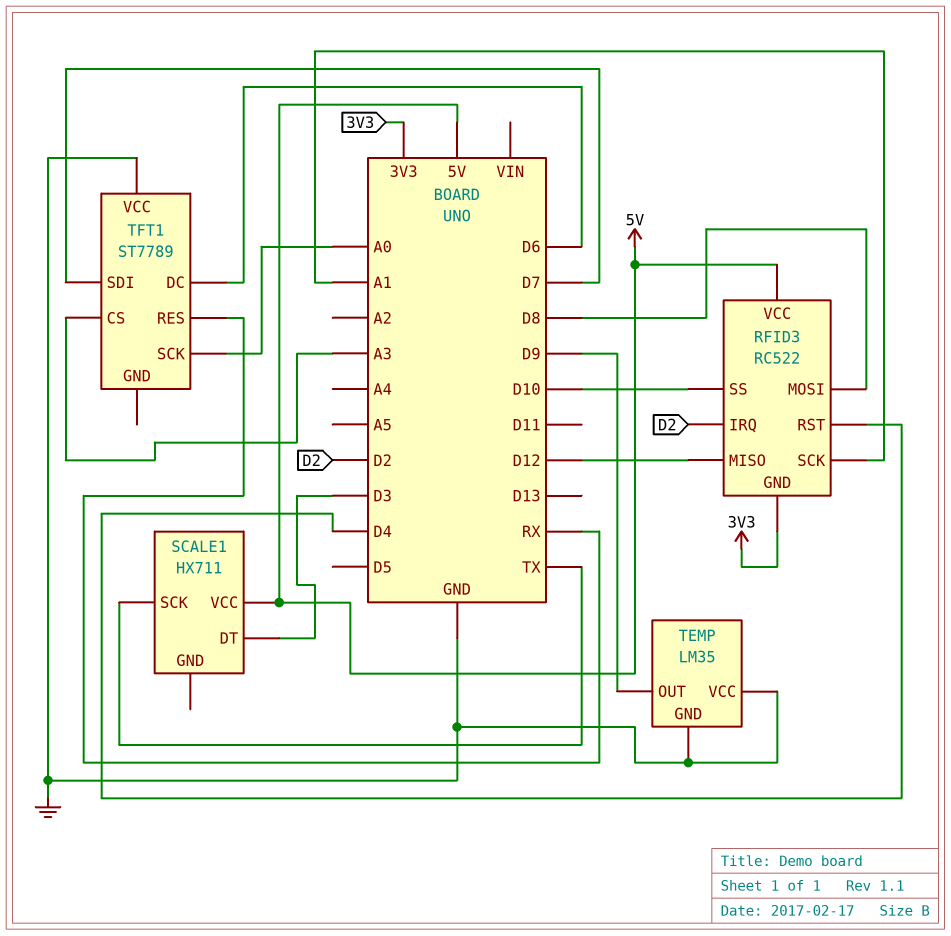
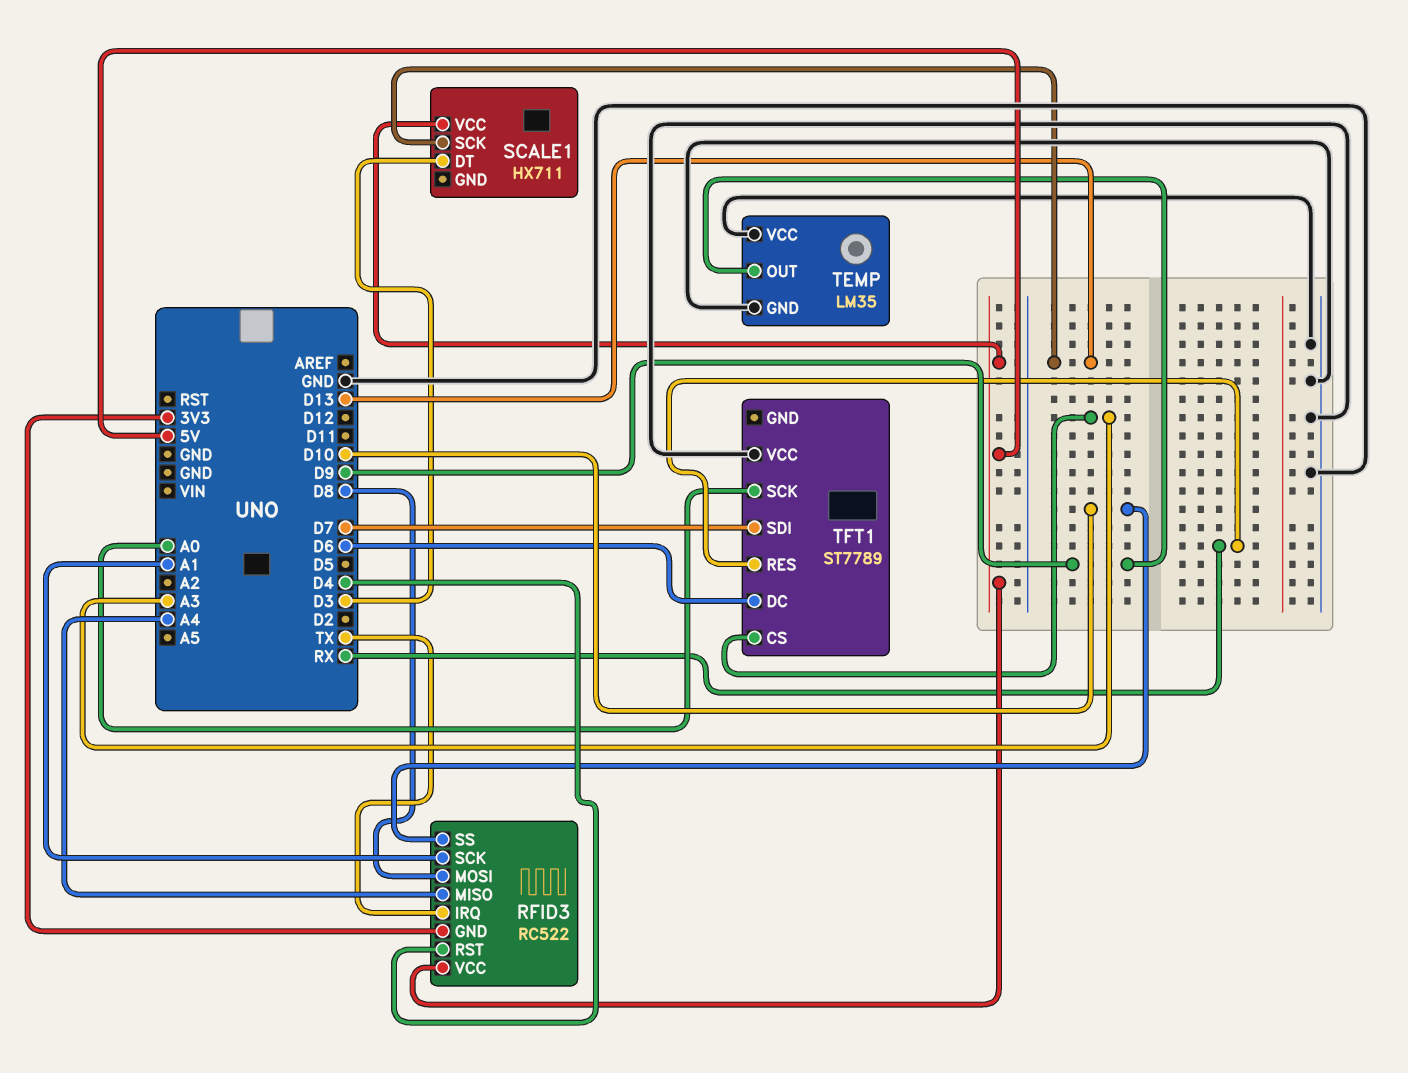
RFID3 pin IRQ: D2 -> TX
RFID3 pin MISO: D12 -> A4
SCALE1 pin SCK: TX -> D13

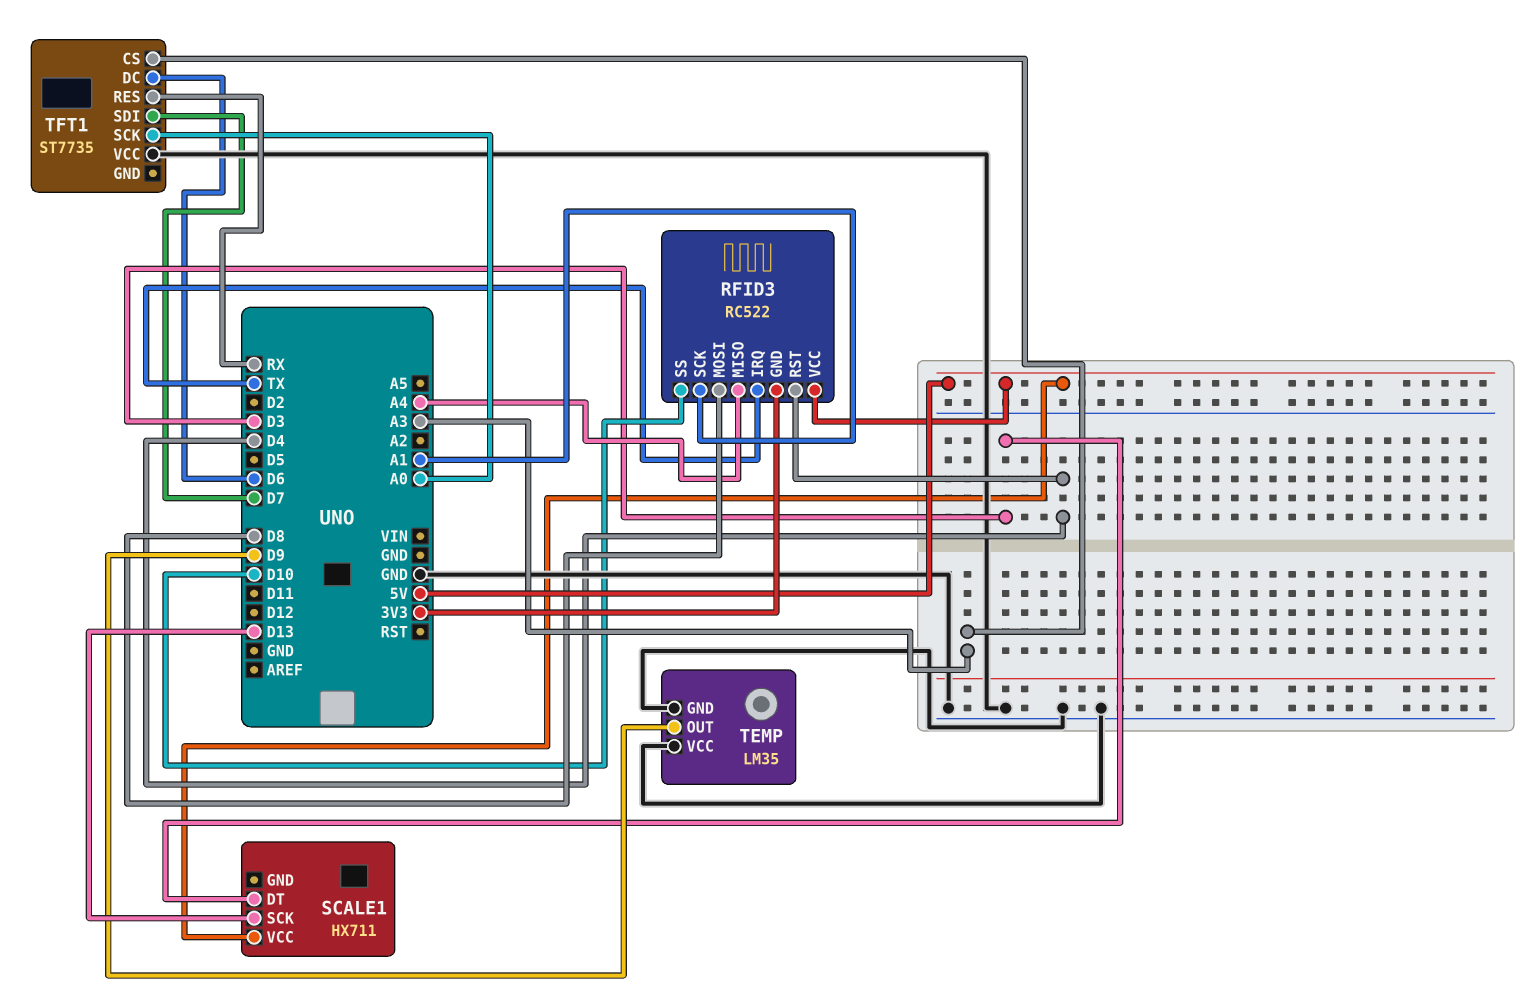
TFT1: ST7789 -> ST7735

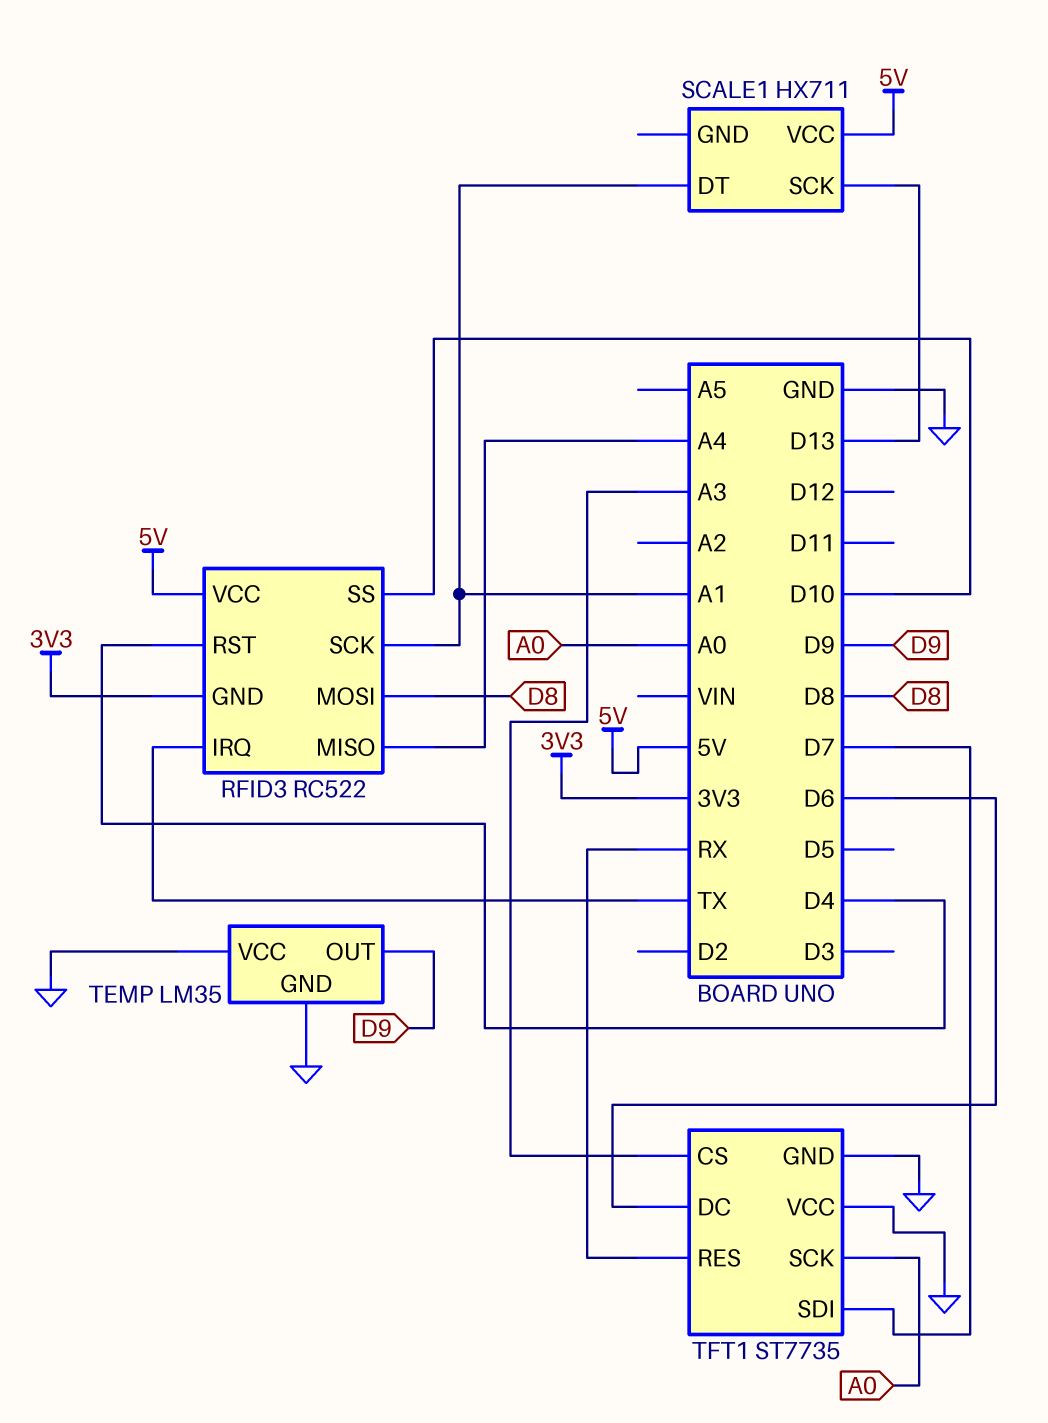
SCALE1 pin DT: D3 -> A1
TFT1 pin GND: none -> GND

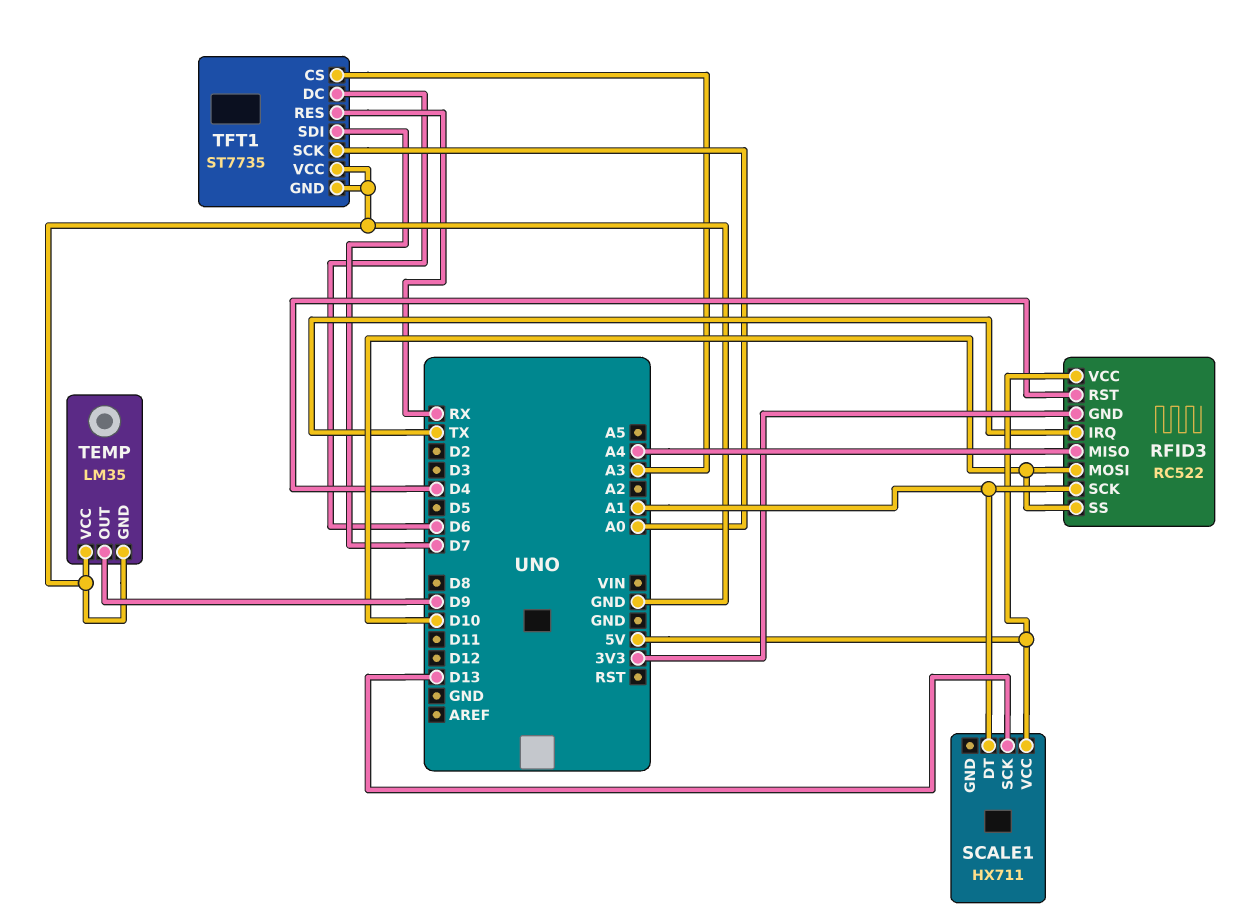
RFID3 pin MOSI: D8 -> D10

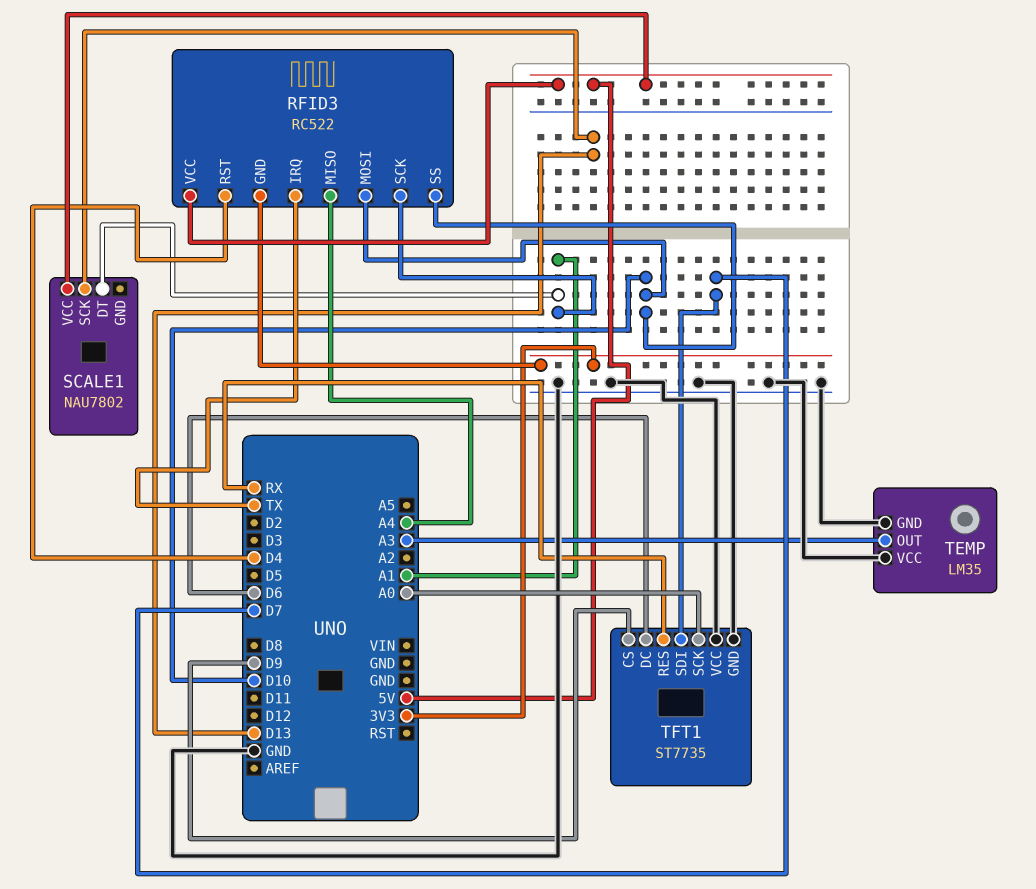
SCALE1: HX711 -> NAU7802
TEMP pin OUT: D9 -> A3
TFT1 pin CS: A3 -> D9

